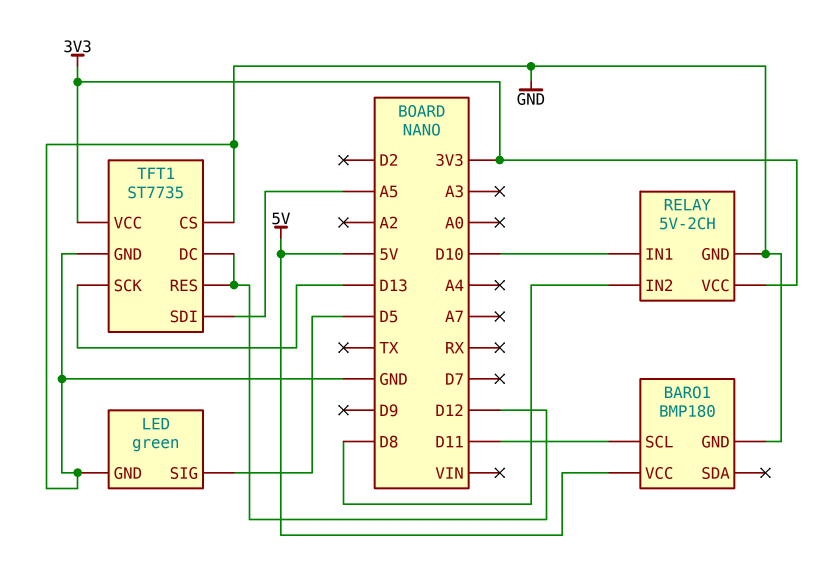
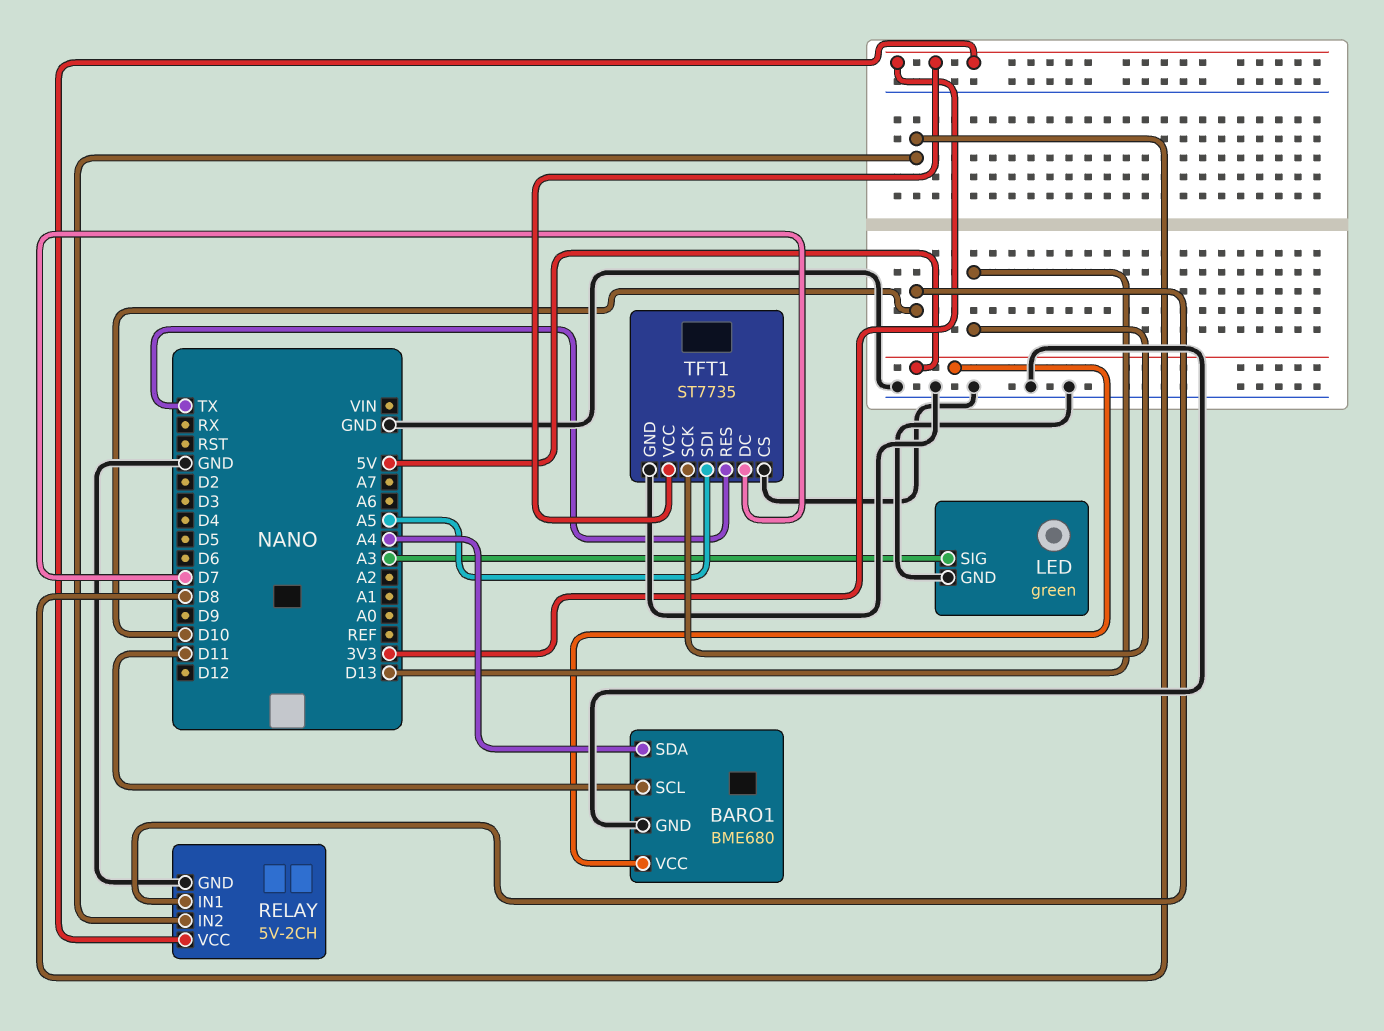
BARO1: BMP180 -> BME680
BARO1 pin SDA: none -> A4
LED pin SIG: D5 -> A3
TFT1 pin DC: D12 -> D7
TFT1 pin RES: D12 -> TX

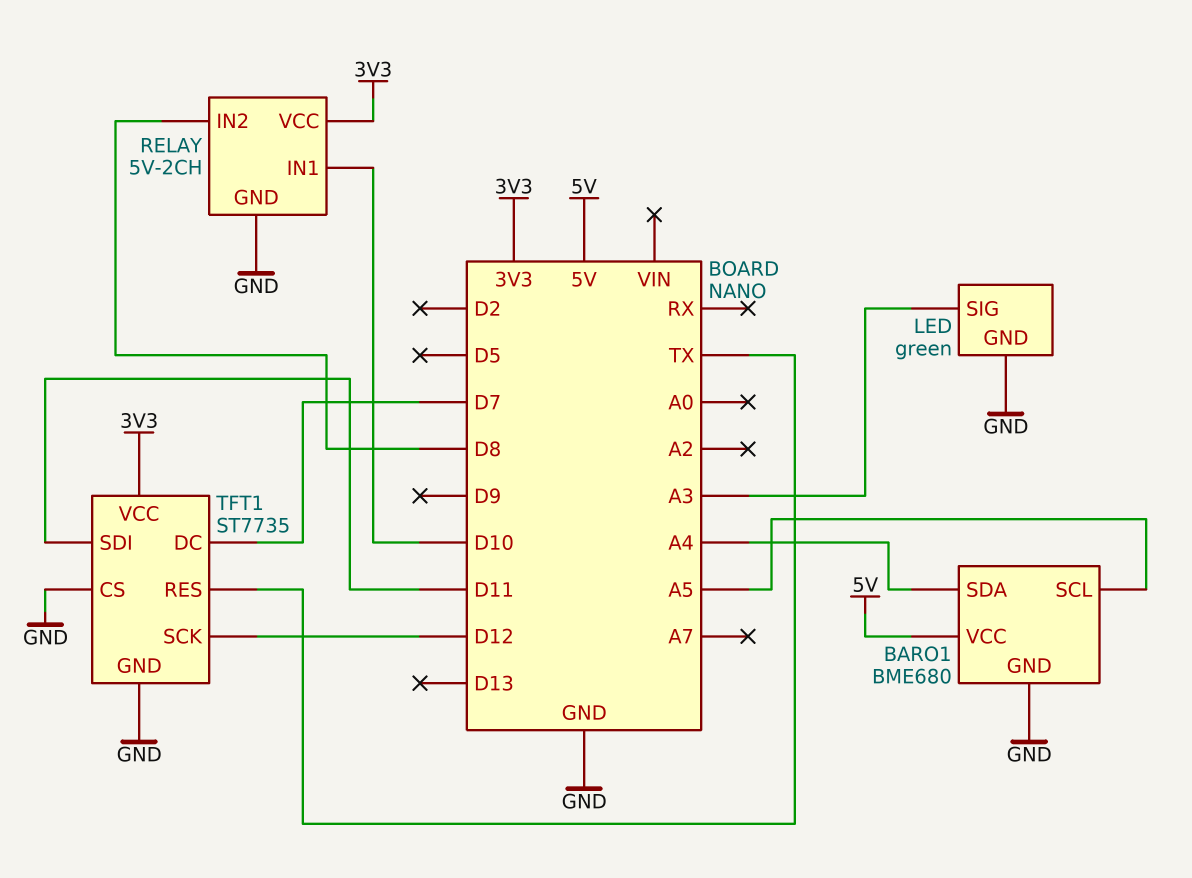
BARO1 pin SCL: D11 -> A5
TFT1 pin SCK: D13 -> D12
TFT1 pin SDI: A5 -> D11

